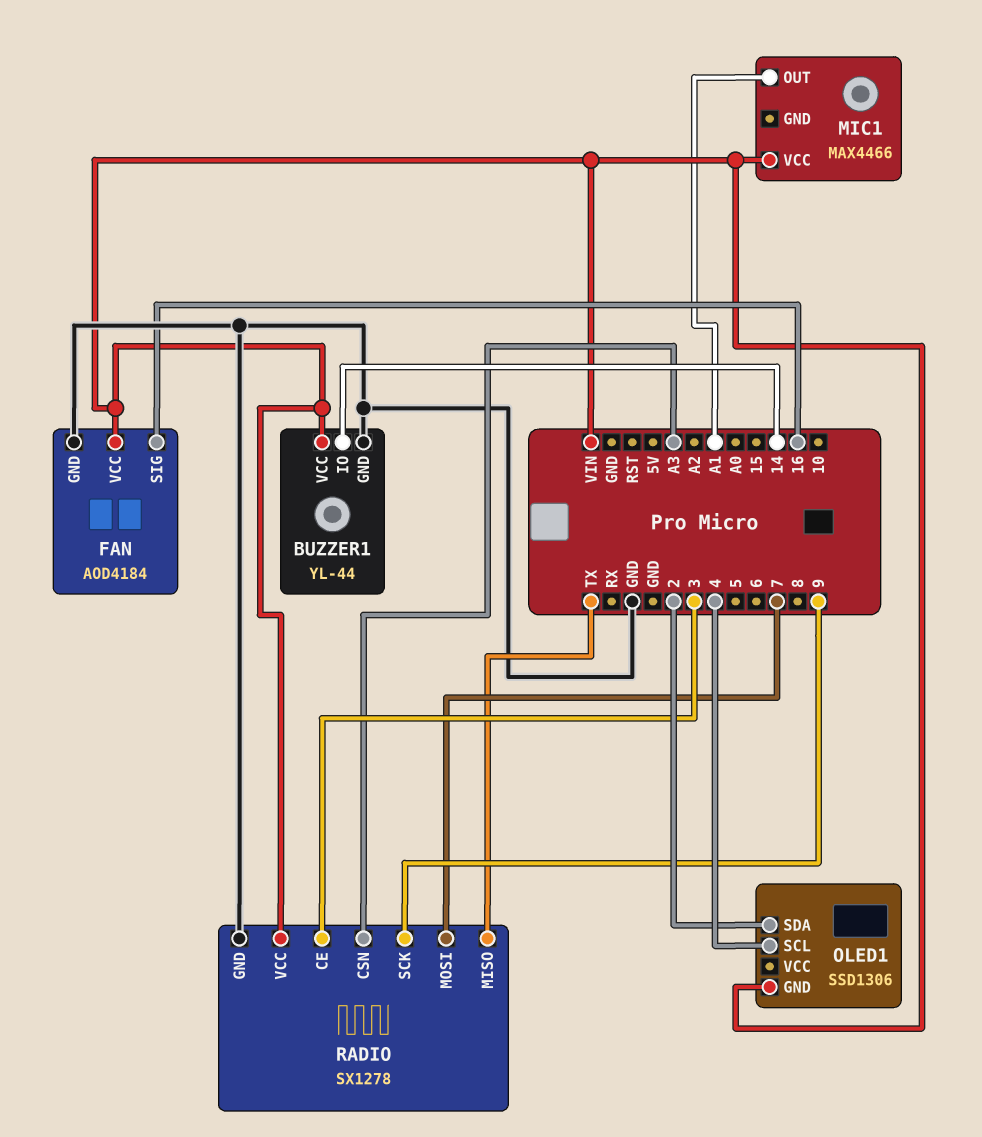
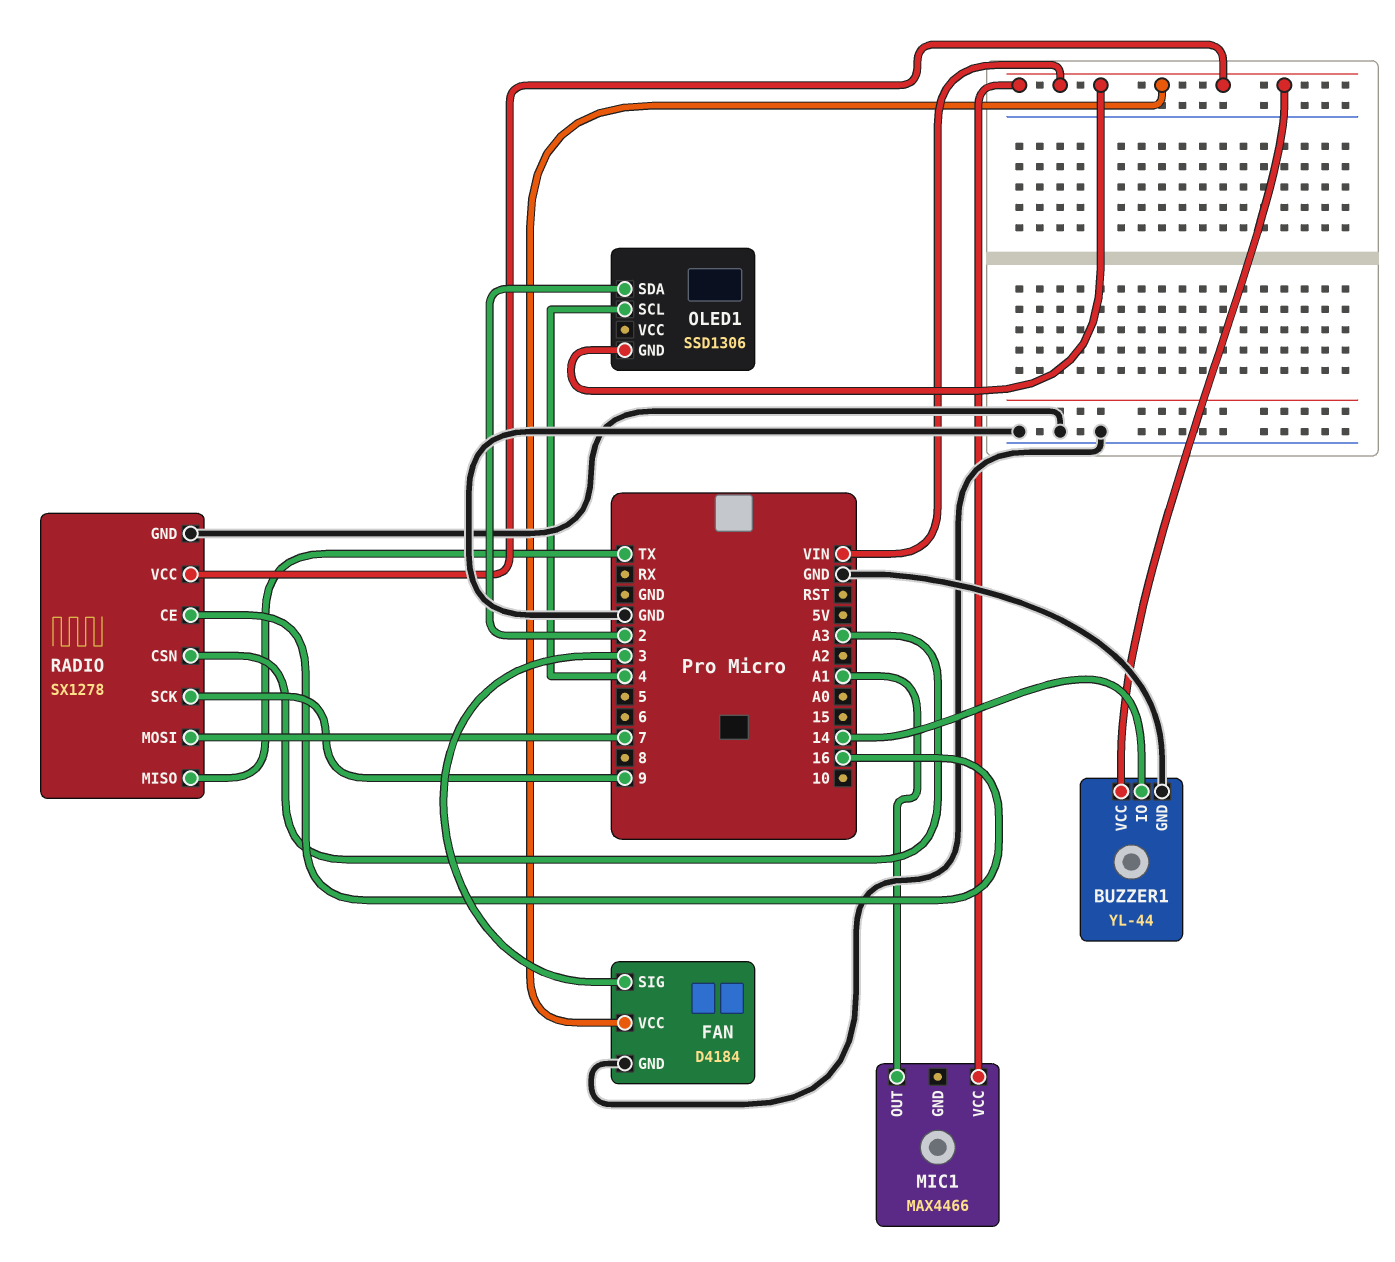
FAN: AOD4184 -> D4184
FAN pin SIG: 16 -> 3
RADIO pin CE: 3 -> 16

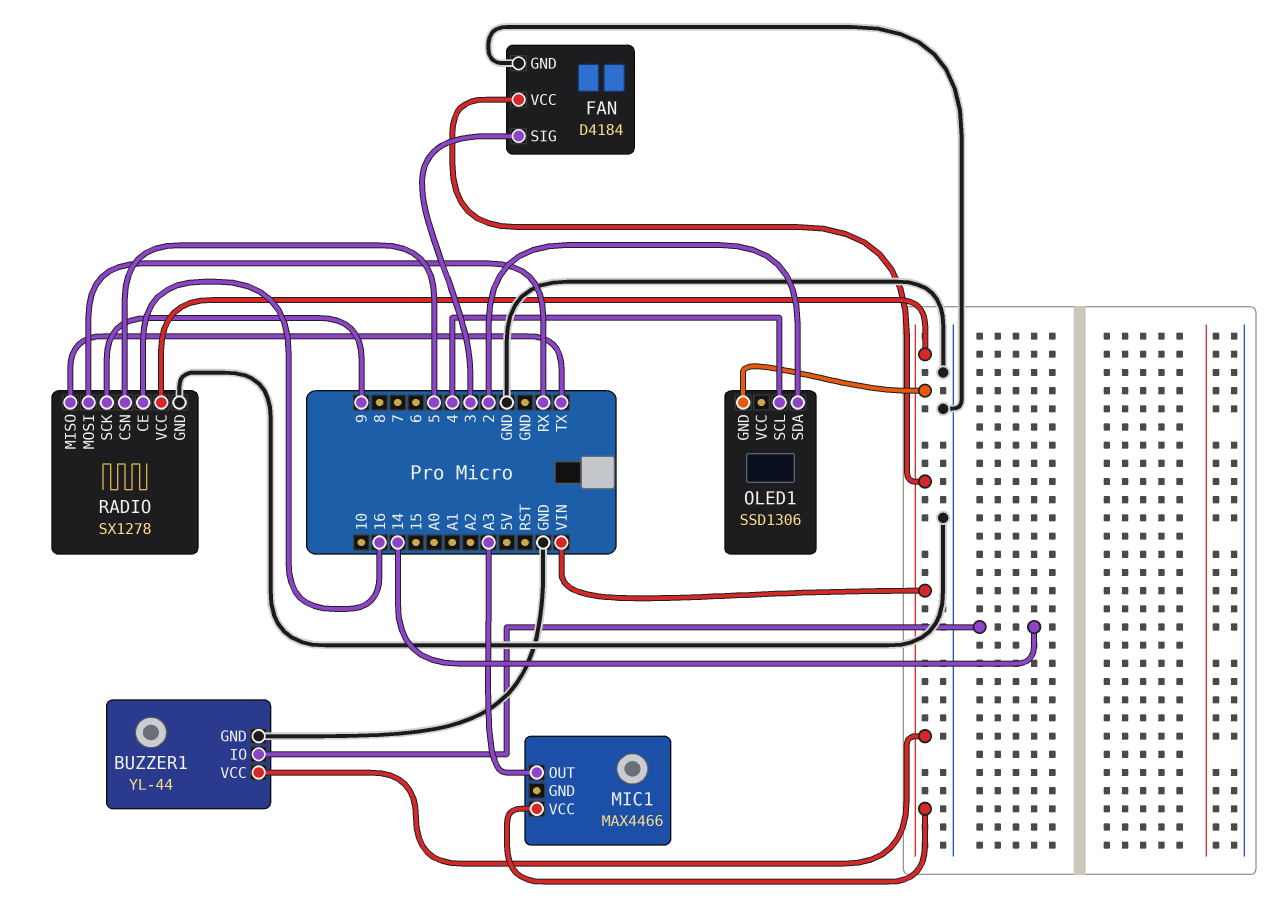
MIC1 pin OUT: A1 -> A3
RADIO pin CSN: A3 -> 5
RADIO pin MOSI: 7 -> RX

